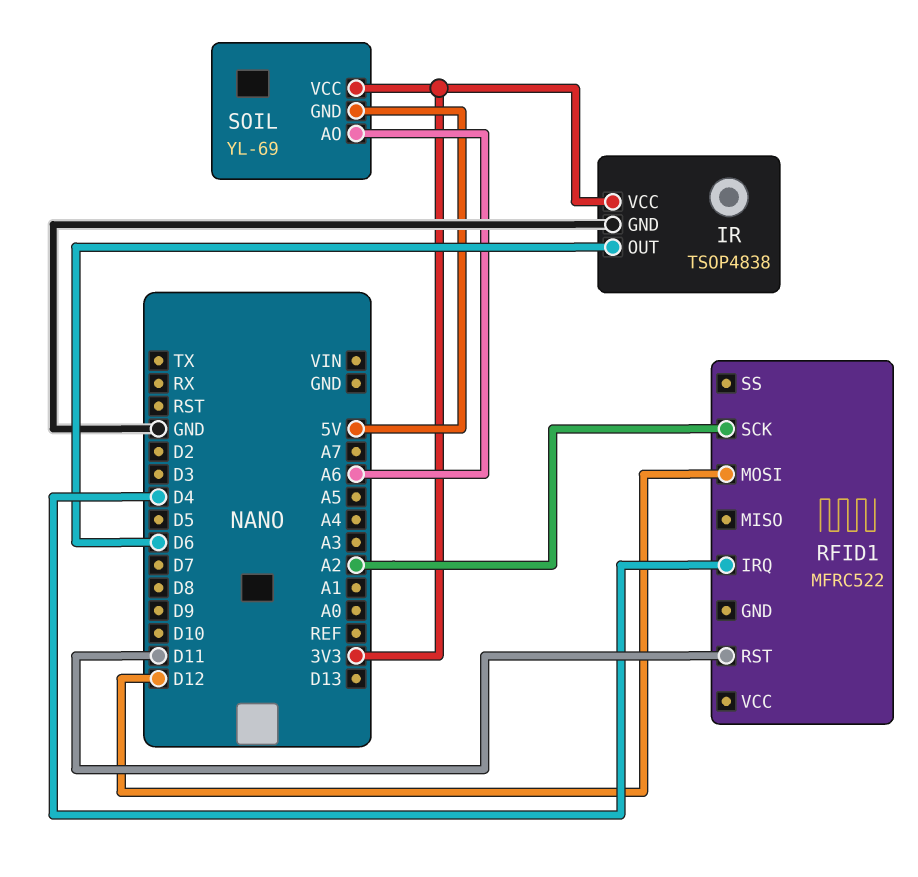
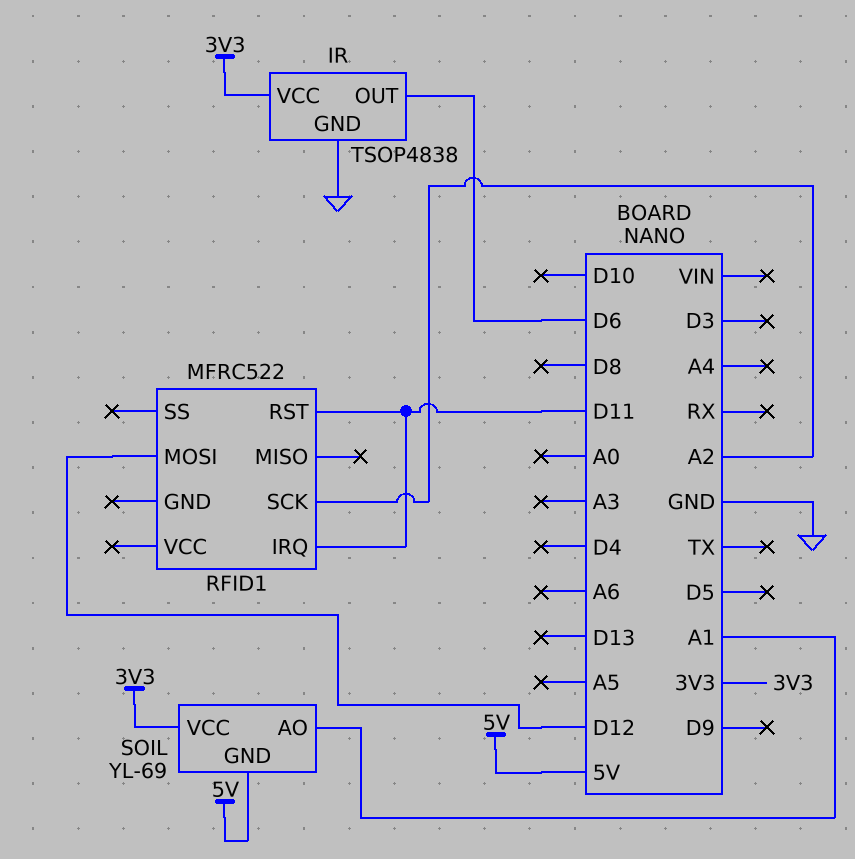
RFID1 pin IRQ: D4 -> D11
SOIL pin AO: A6 -> A1

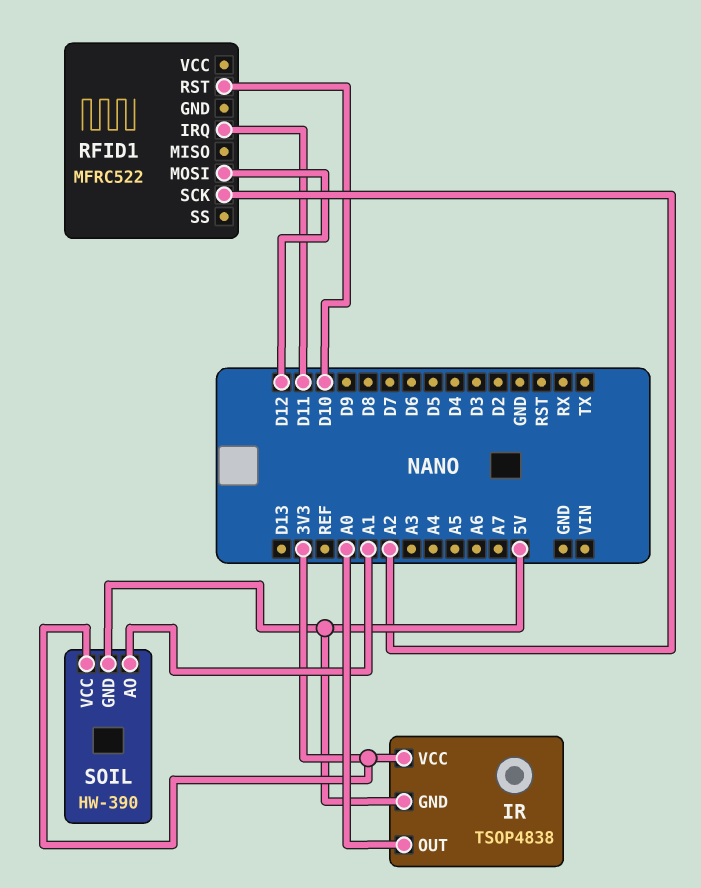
IR pin GND: GND -> 5V
IR pin OUT: D6 -> A0
RFID1 pin RST: D11 -> D10
SOIL: YL-69 -> HW-390

